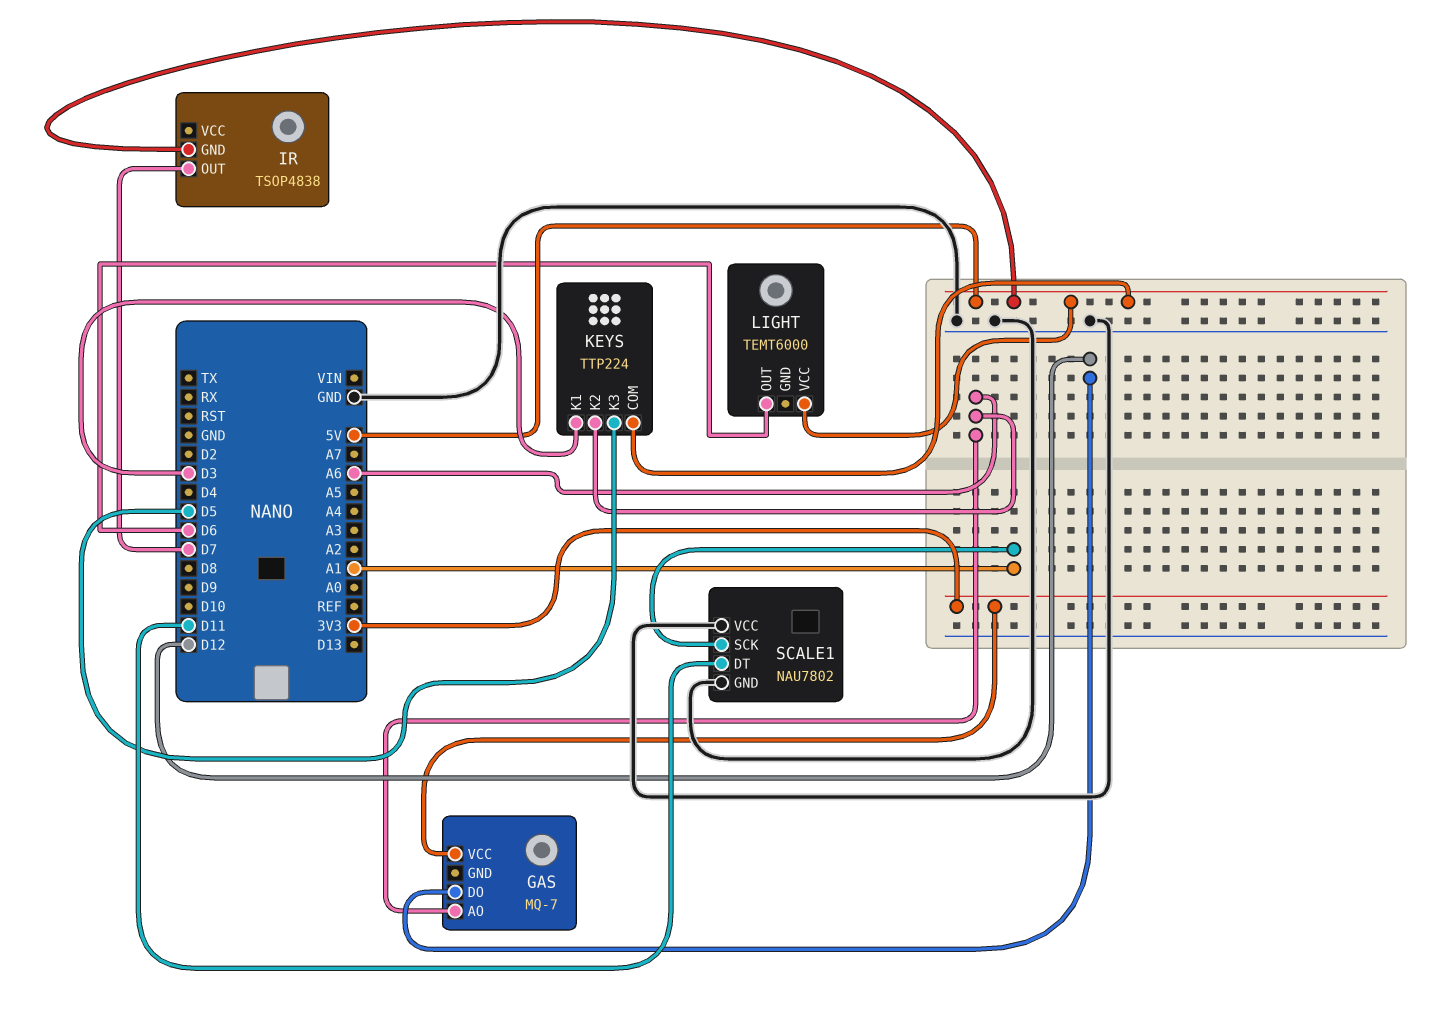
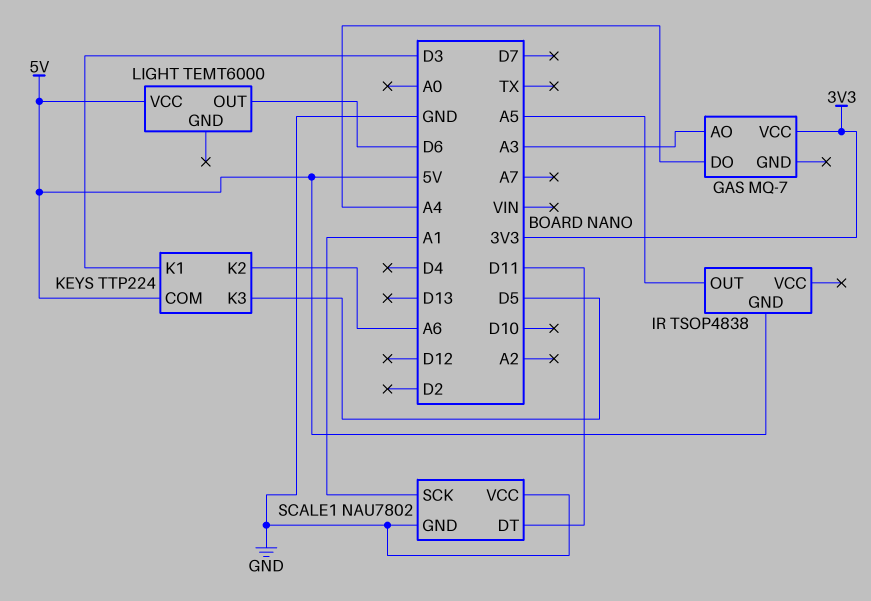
GAS pin AO: A6 -> A3
GAS pin DO: D12 -> A4
IR pin OUT: D7 -> A5

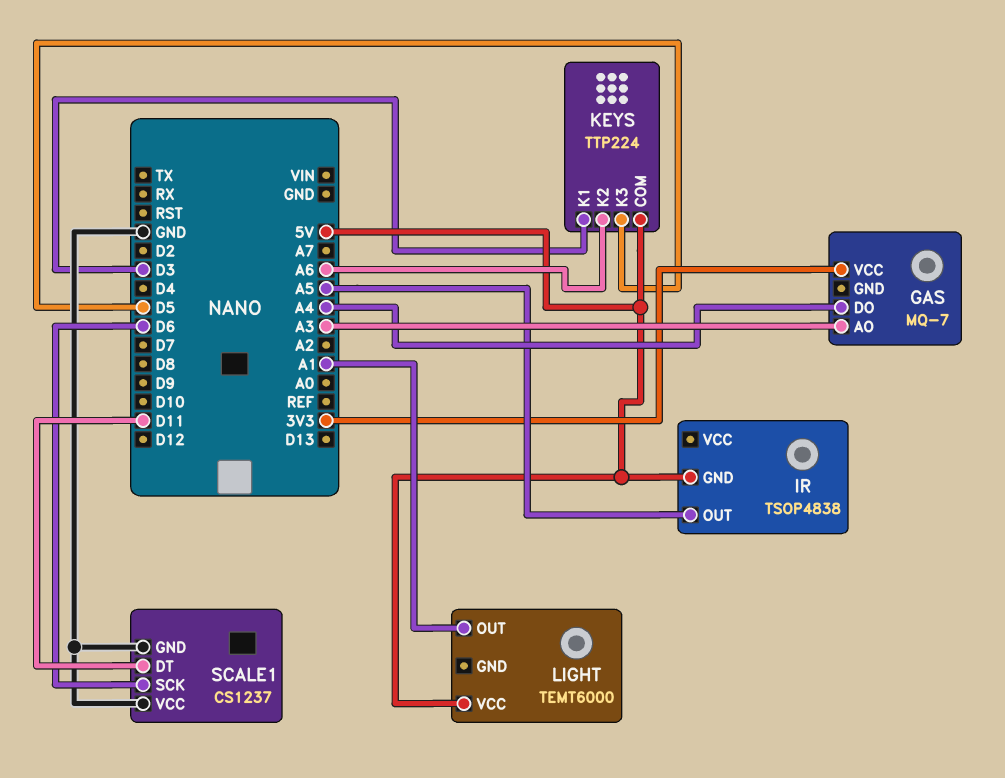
LIGHT pin OUT: D6 -> A1
SCALE1: NAU7802 -> CS1237
SCALE1 pin SCK: A1 -> D6

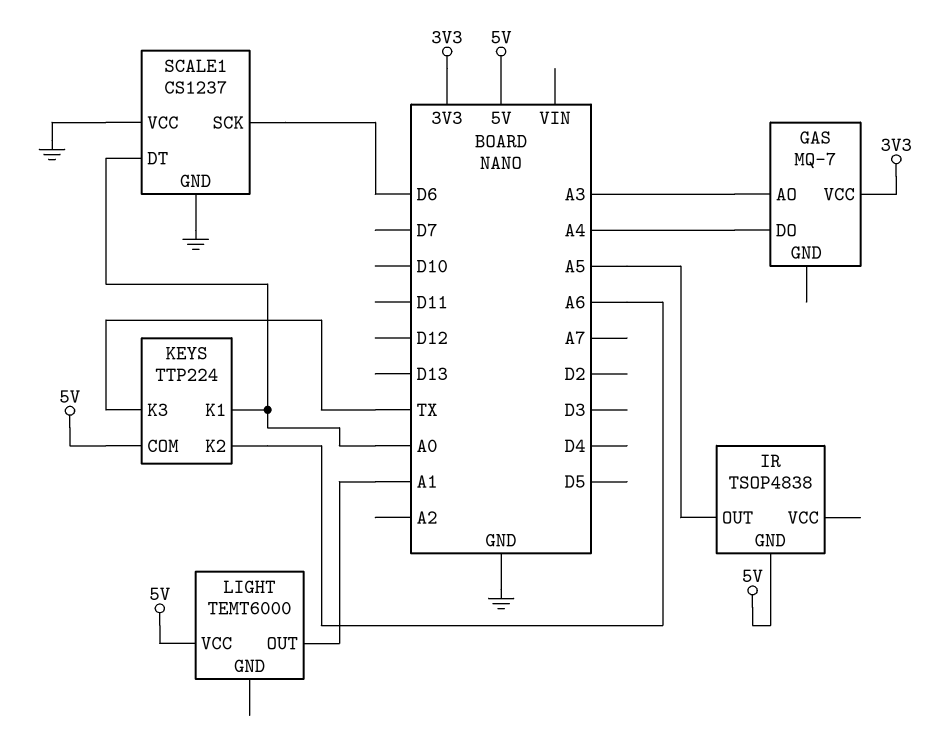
KEYS pin K1: D3 -> A0
KEYS pin K3: D5 -> TX
SCALE1 pin DT: D11 -> A0

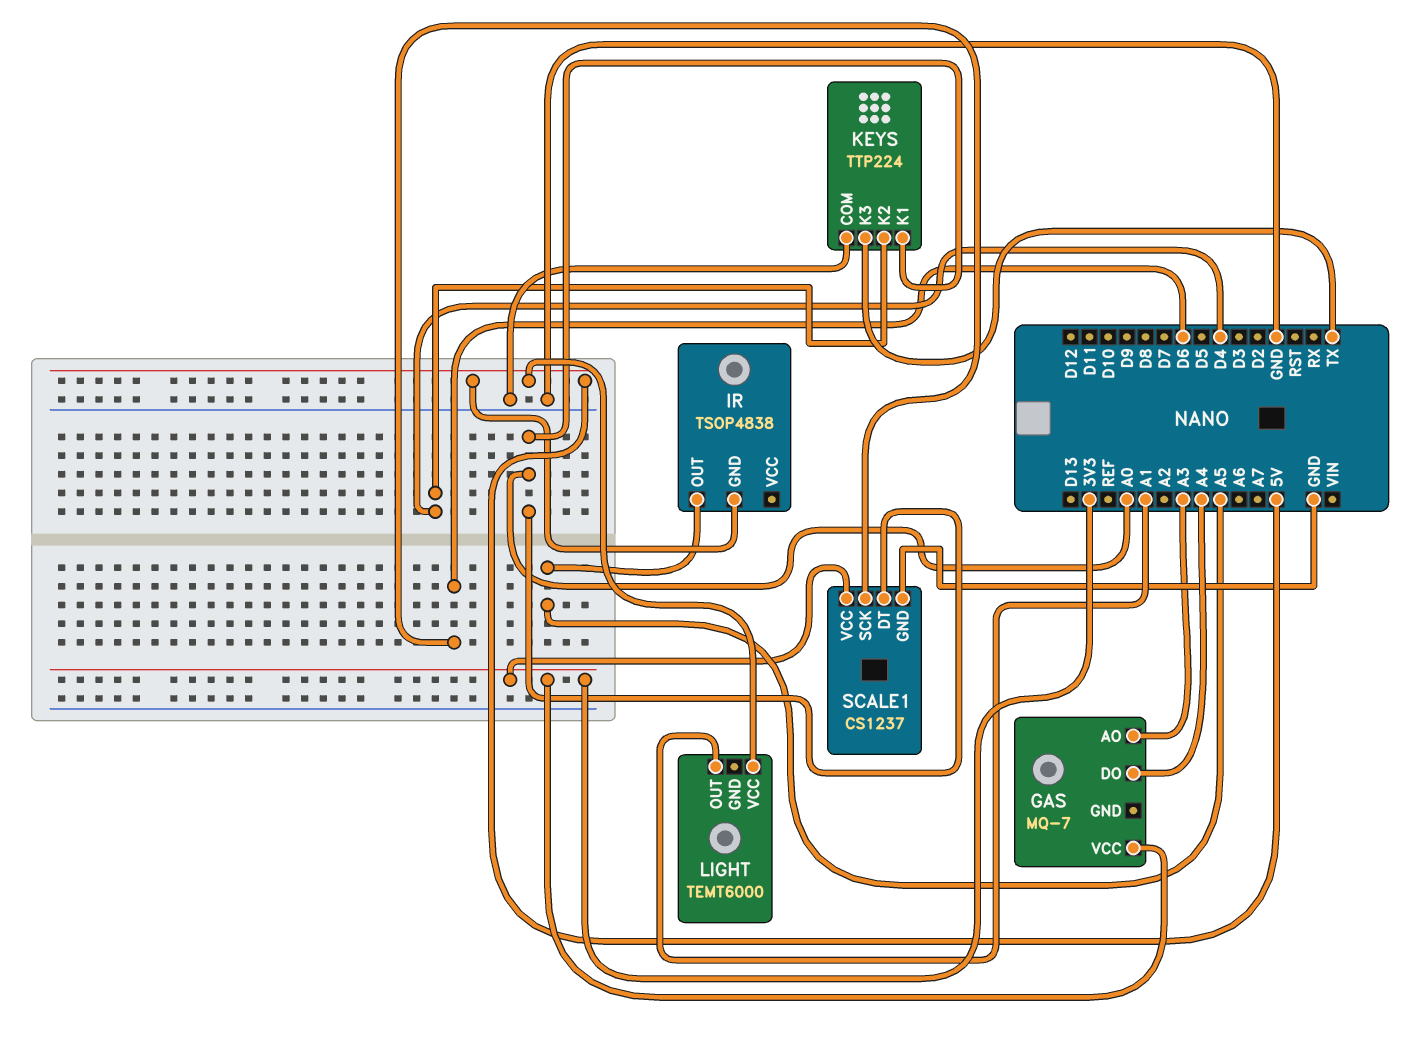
KEYS pin COM: 5V -> GND
KEYS pin K2: A6 -> D4
SCALE1 pin VCC: GND -> 3V3

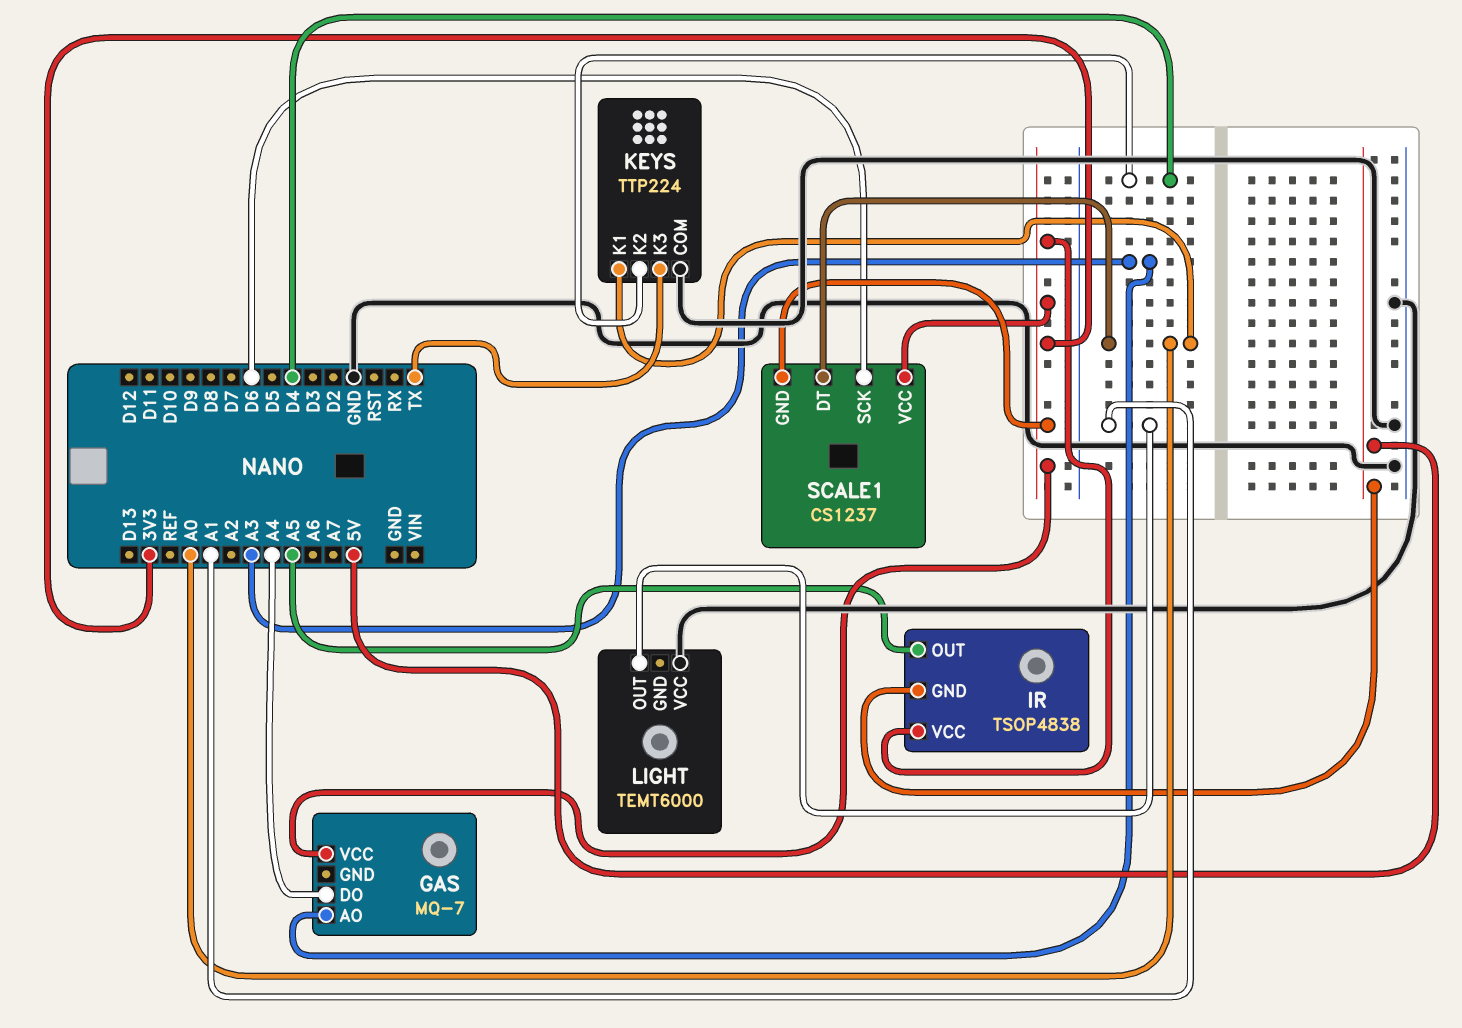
IR pin VCC: none -> 3V3
LIGHT pin VCC: 5V -> GND
SCALE1 pin GND: GND -> 3V3

